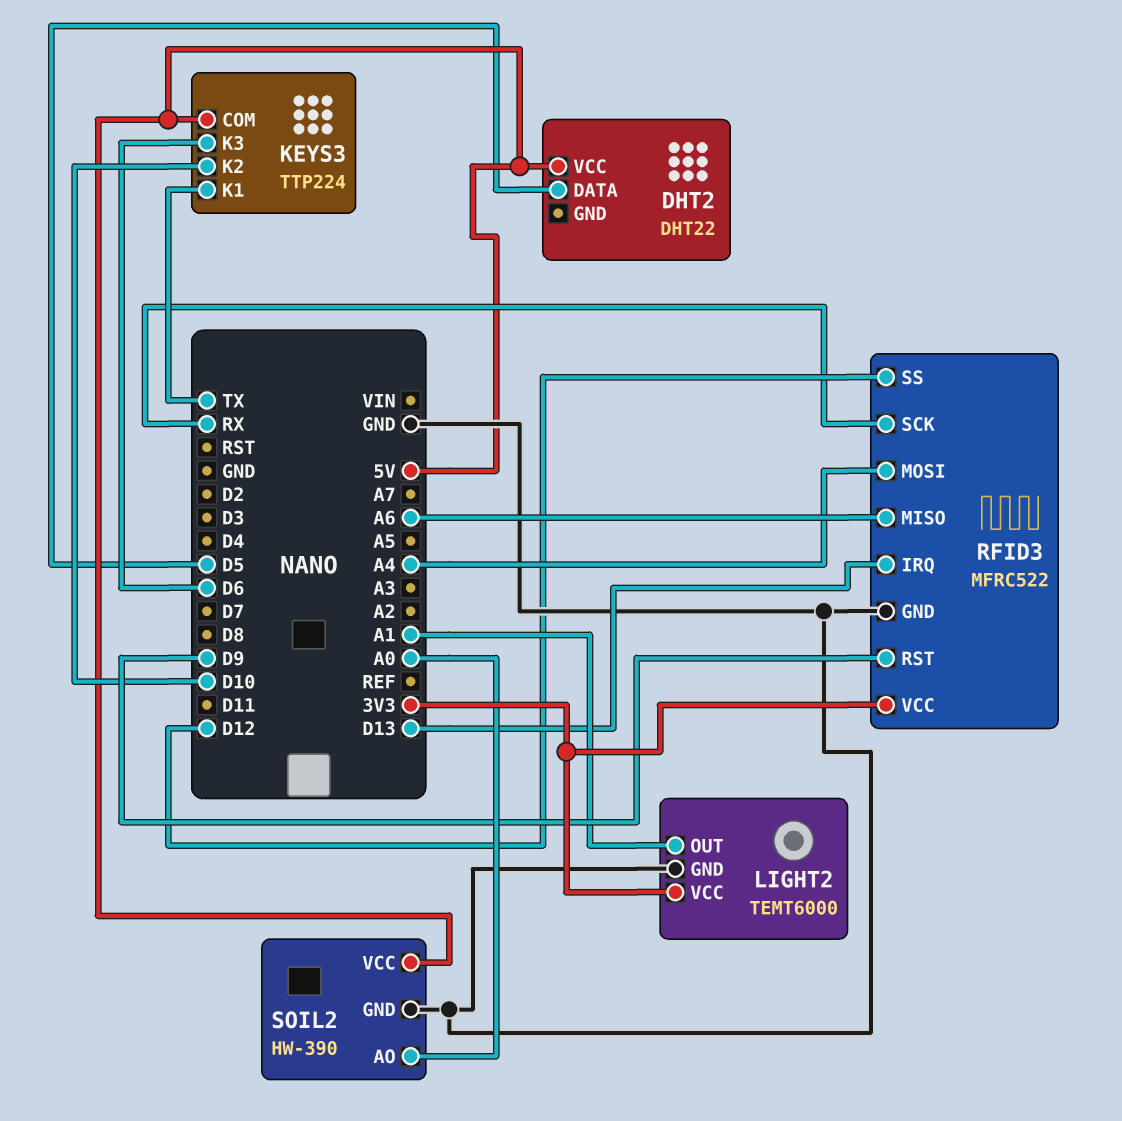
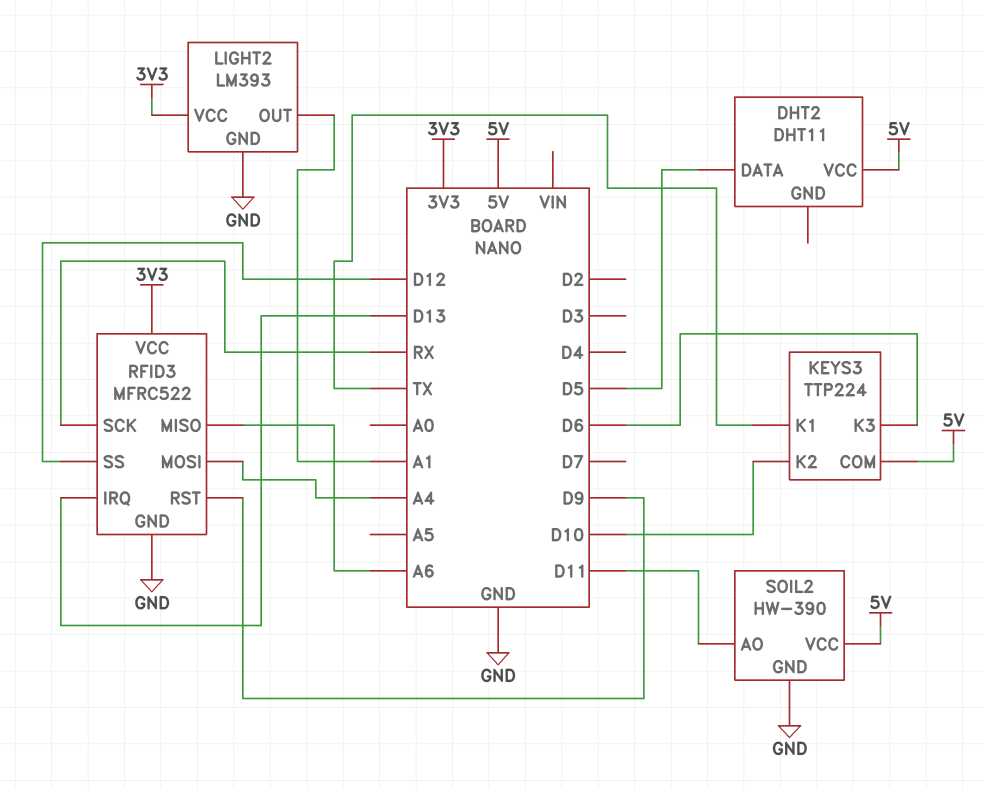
DHT2: DHT22 -> DHT11
LIGHT2: TEMT6000 -> LM393
SOIL2 pin AO: A0 -> D11

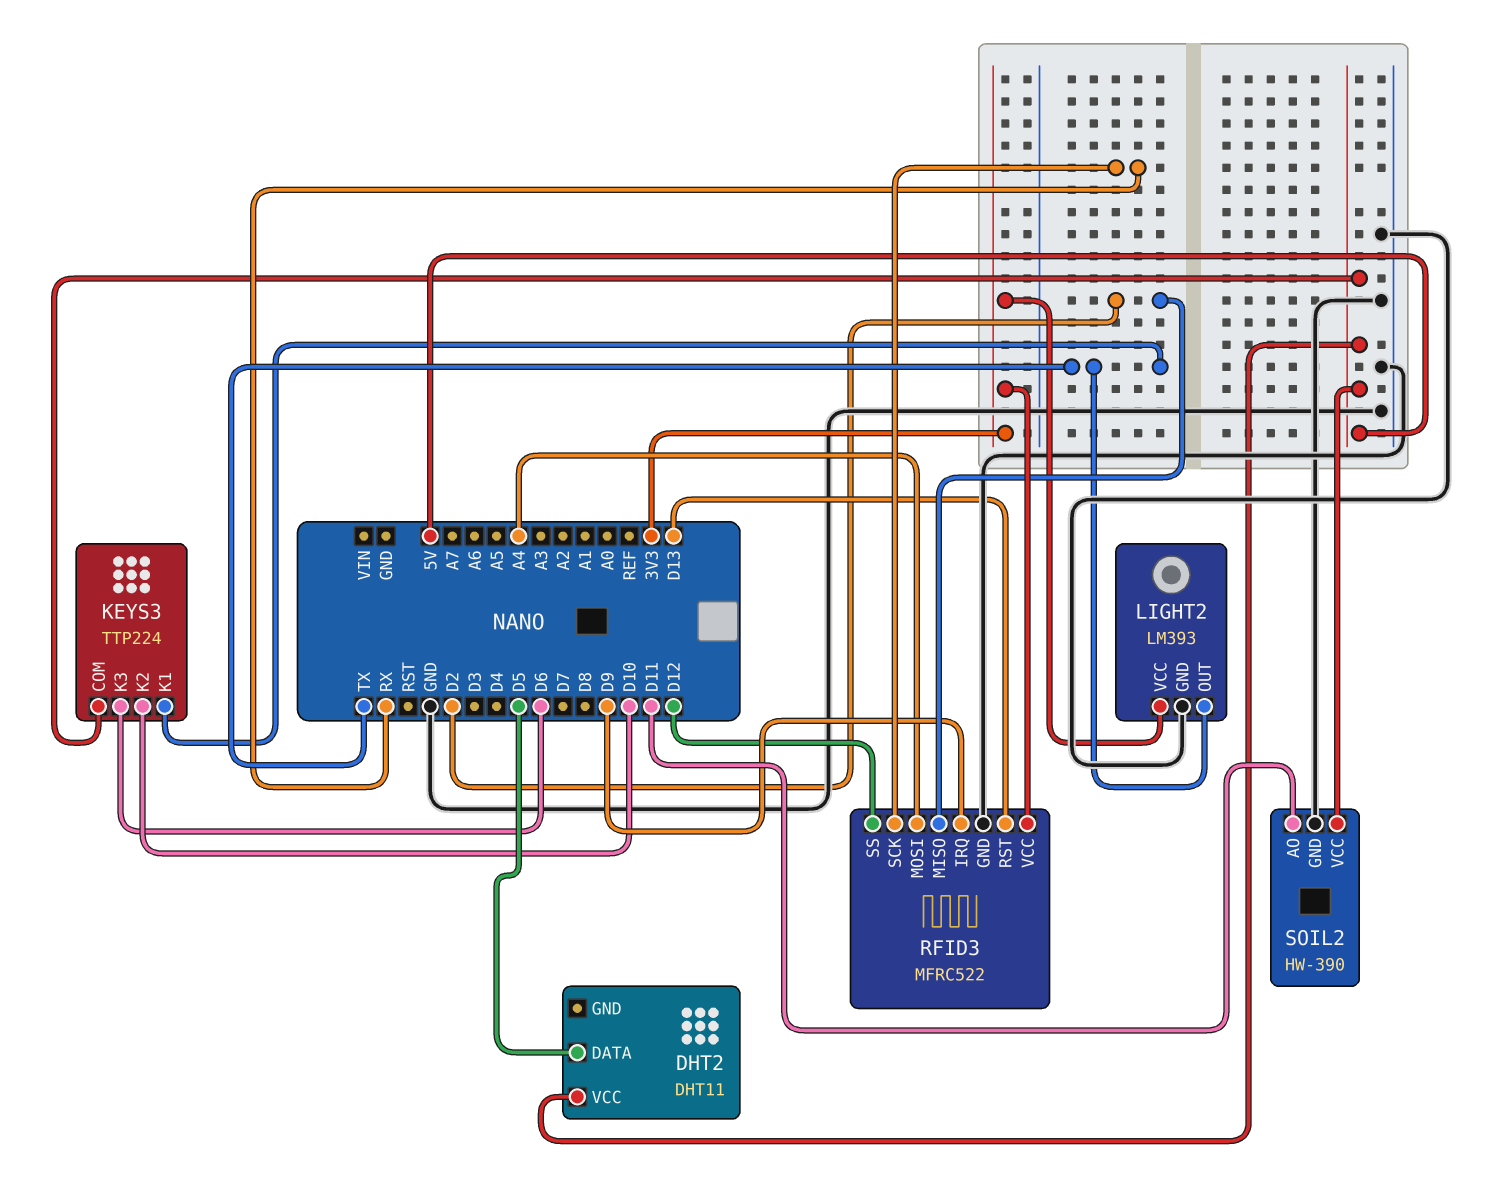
LIGHT2 pin OUT: A1 -> TX
RFID3 pin IRQ: D13 -> D9
RFID3 pin MISO: A6 -> D2
RFID3 pin RST: D9 -> D13

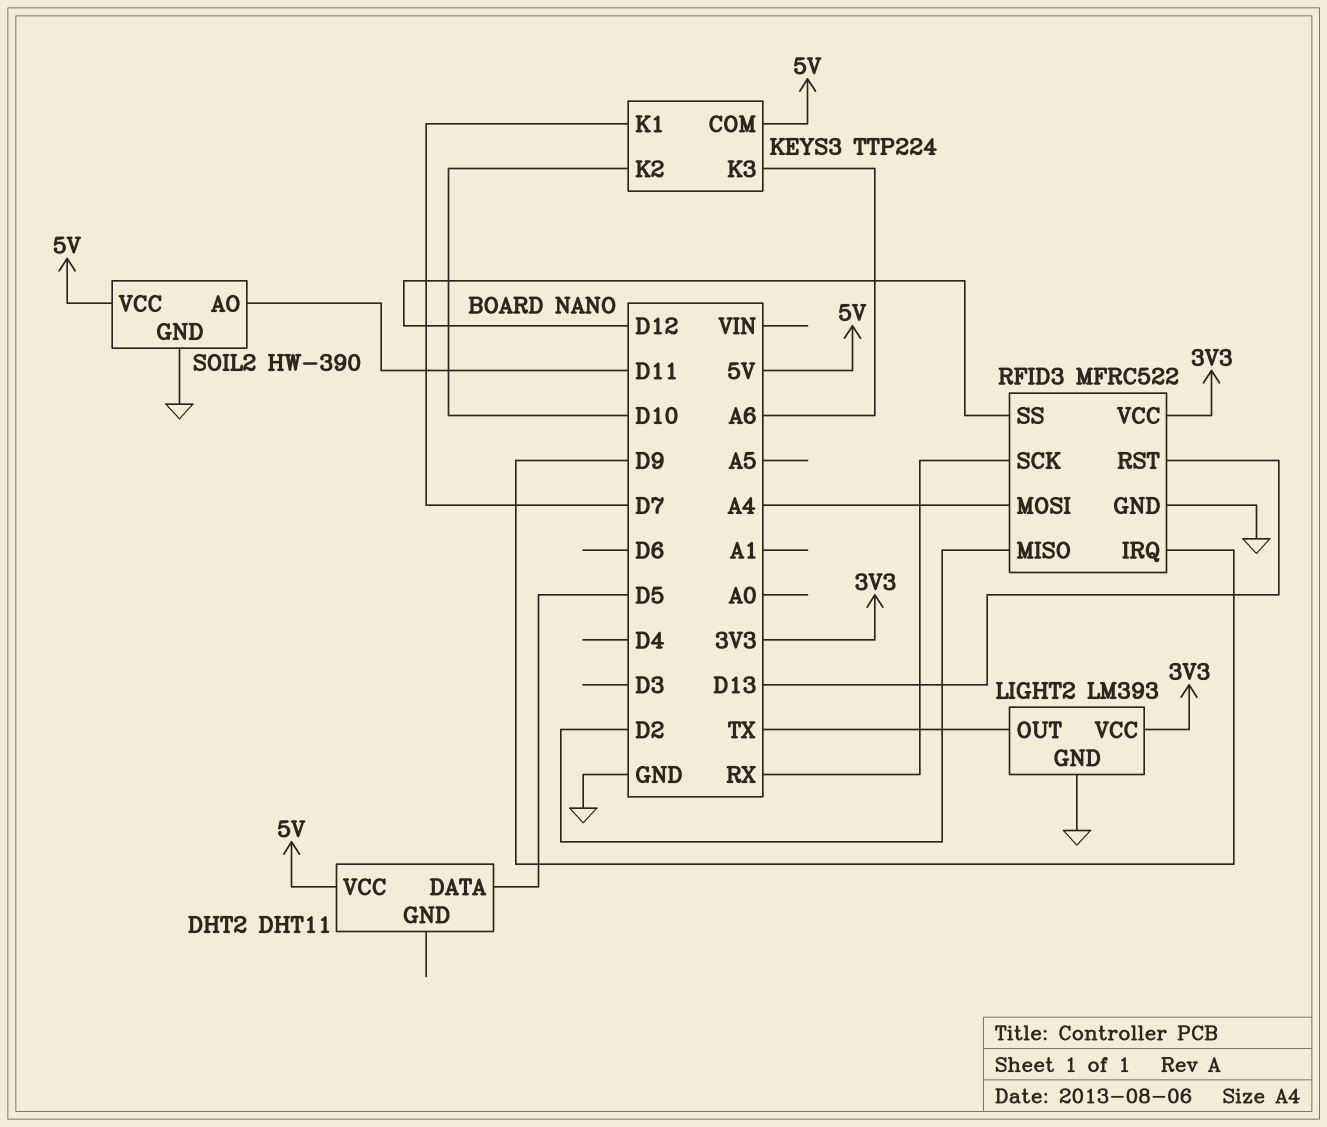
KEYS3 pin K1: TX -> D7
KEYS3 pin K3: D6 -> A6

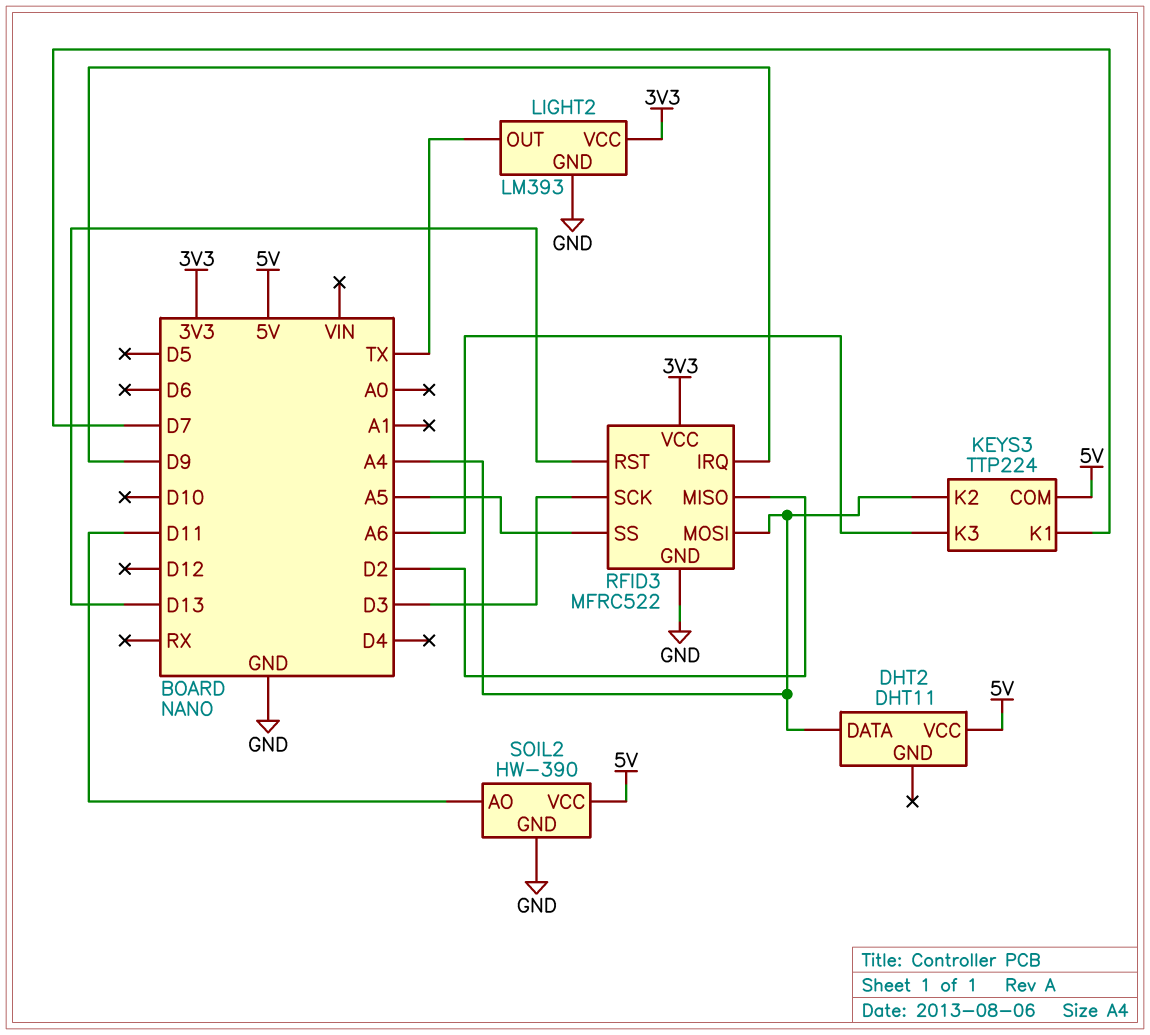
DHT2 pin DATA: D5 -> A4
KEYS3 pin K2: D10 -> A4
RFID3 pin SCK: RX -> D3
RFID3 pin SS: D12 -> A5

